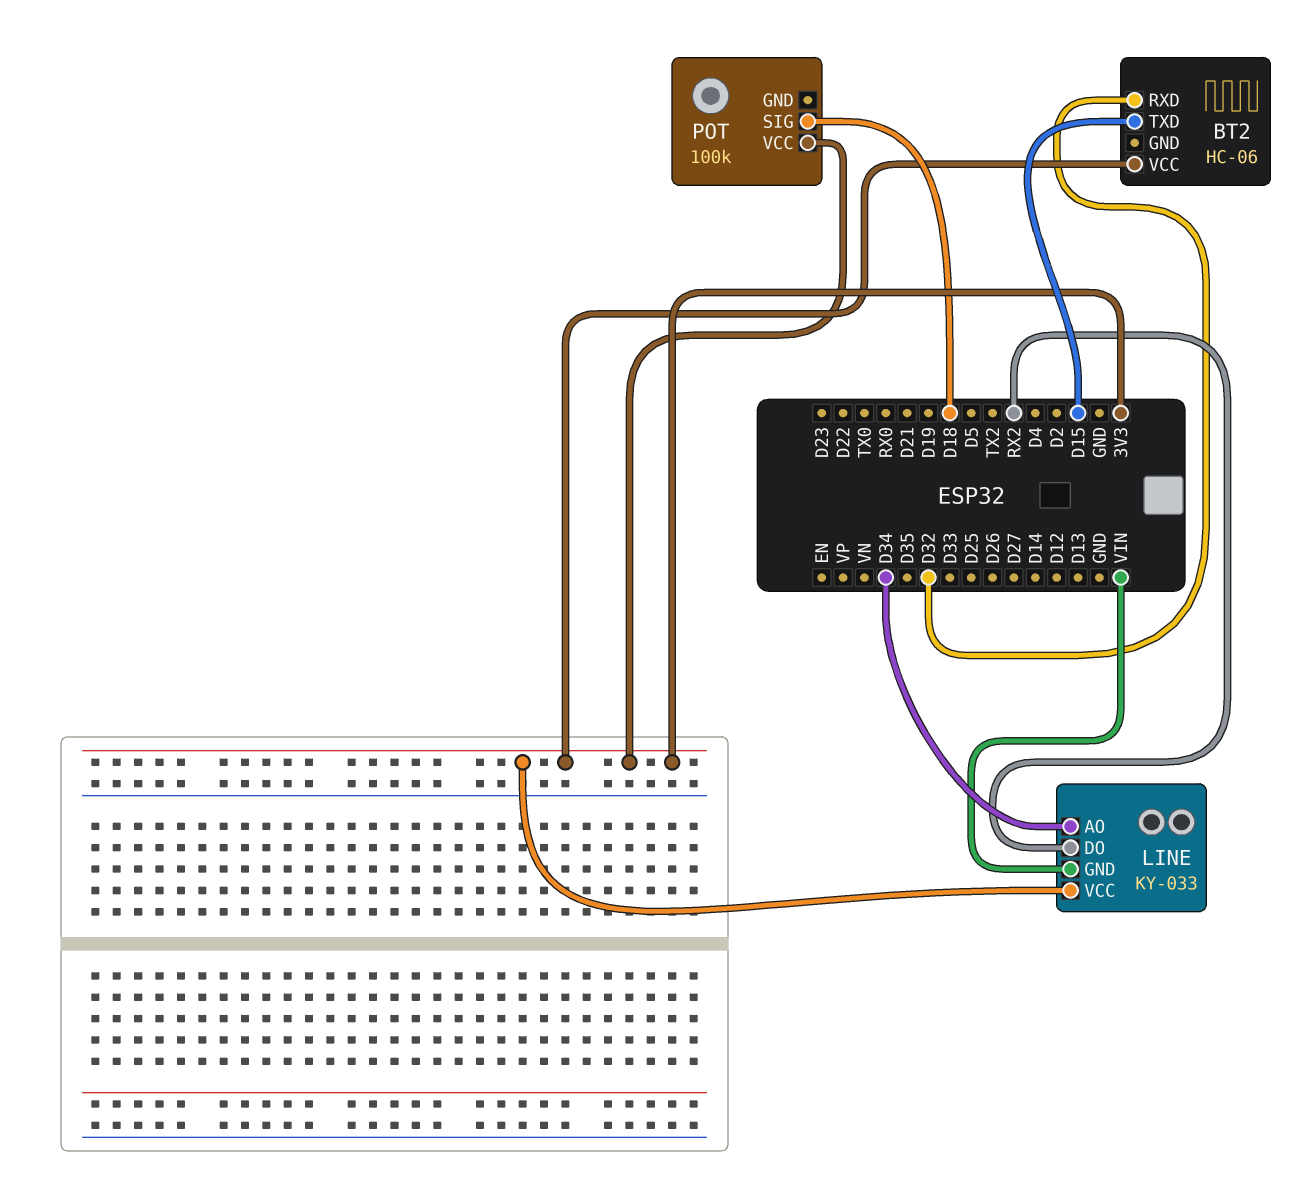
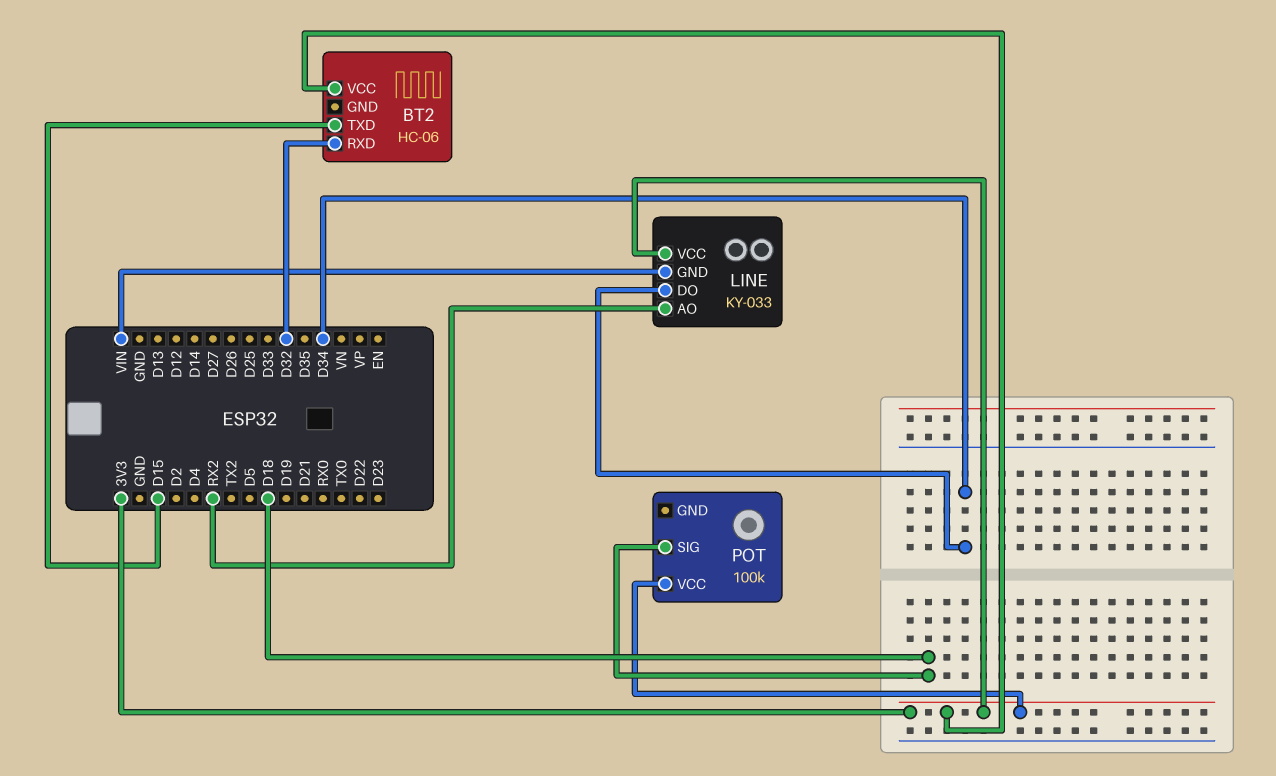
LINE pin AO: D34 -> RX2
LINE pin DO: RX2 -> D34

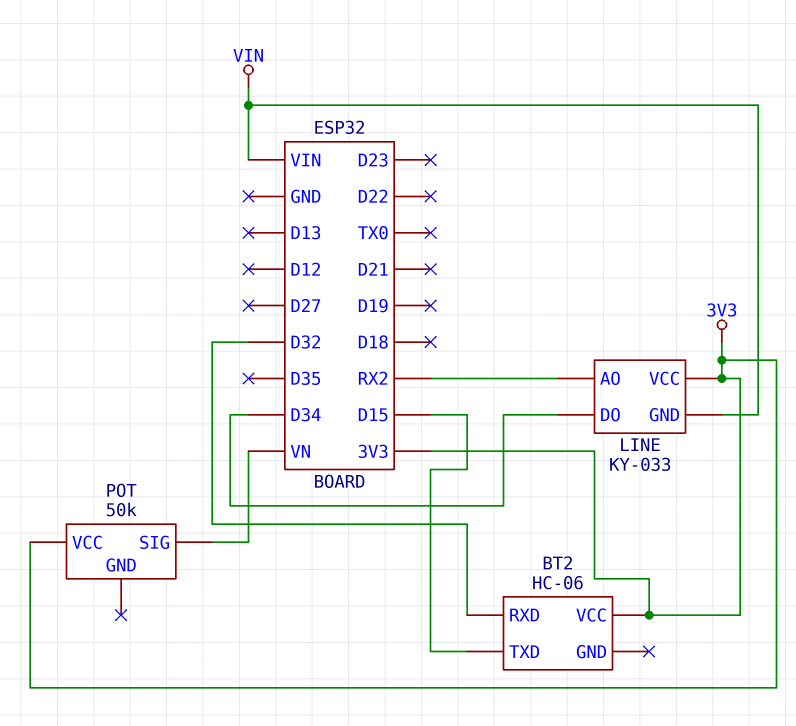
POT: 100k -> 50k
POT pin SIG: D18 -> VN

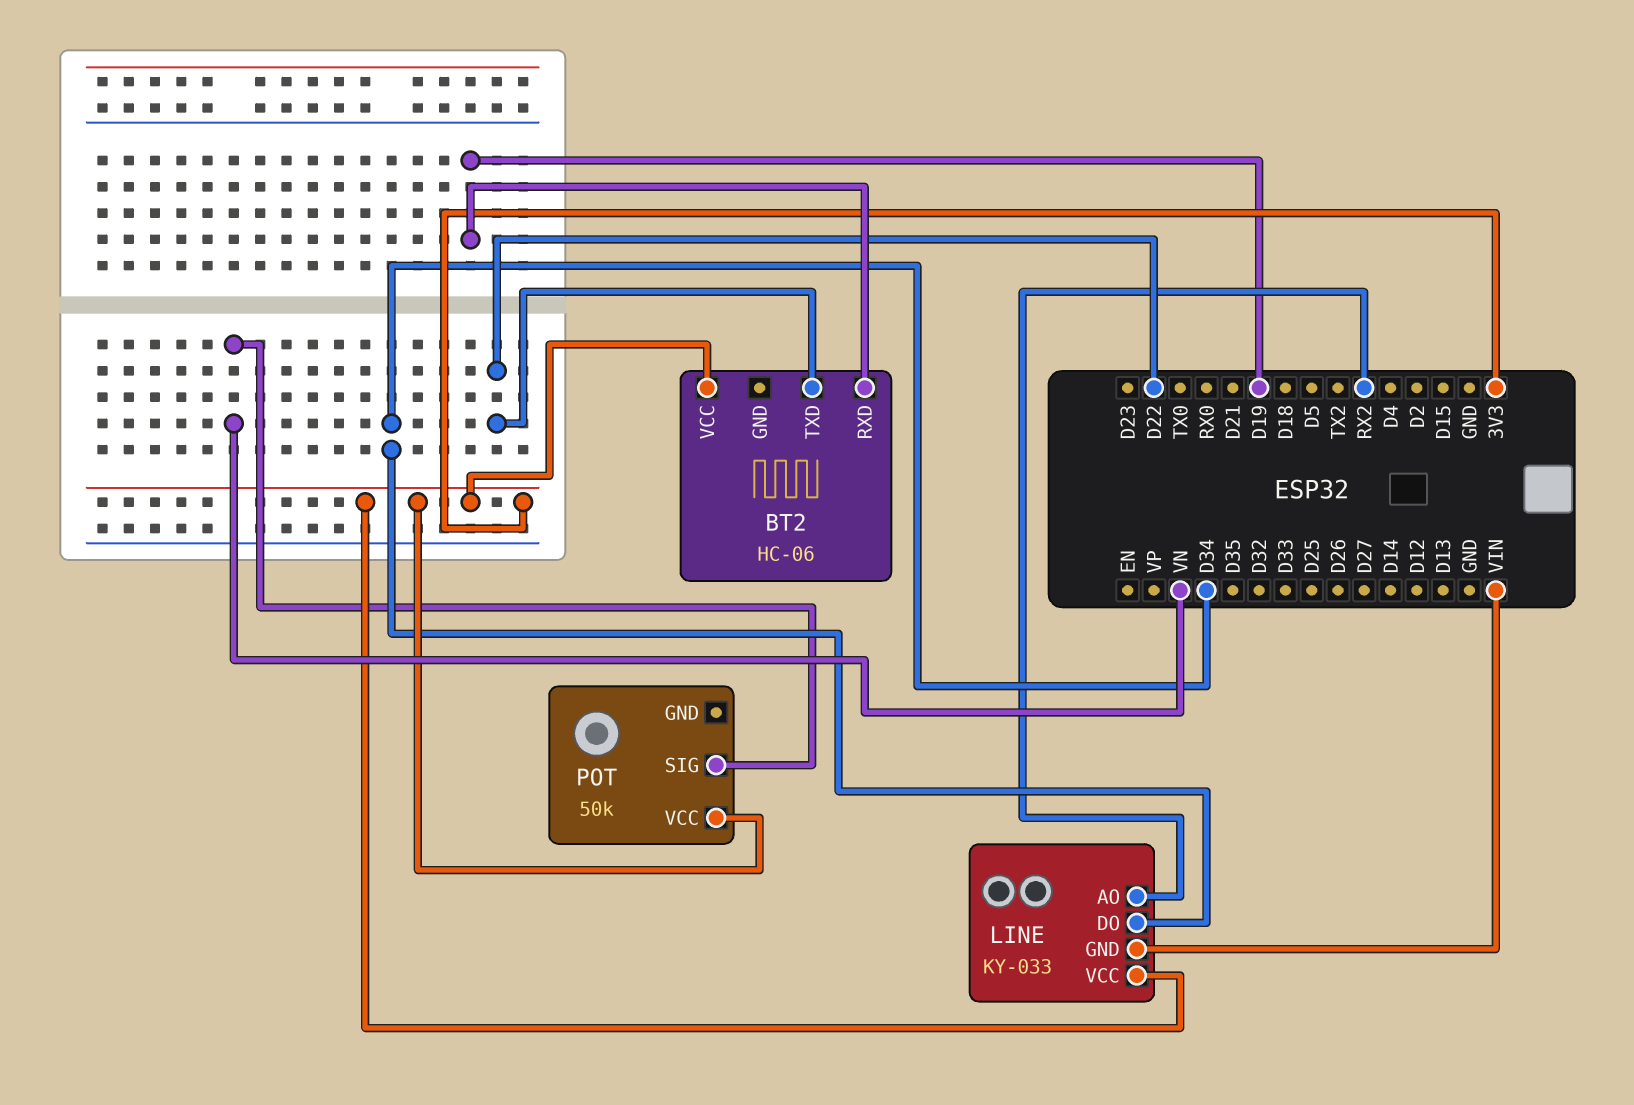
BT2 pin RXD: D32 -> D19
BT2 pin TXD: D15 -> D22

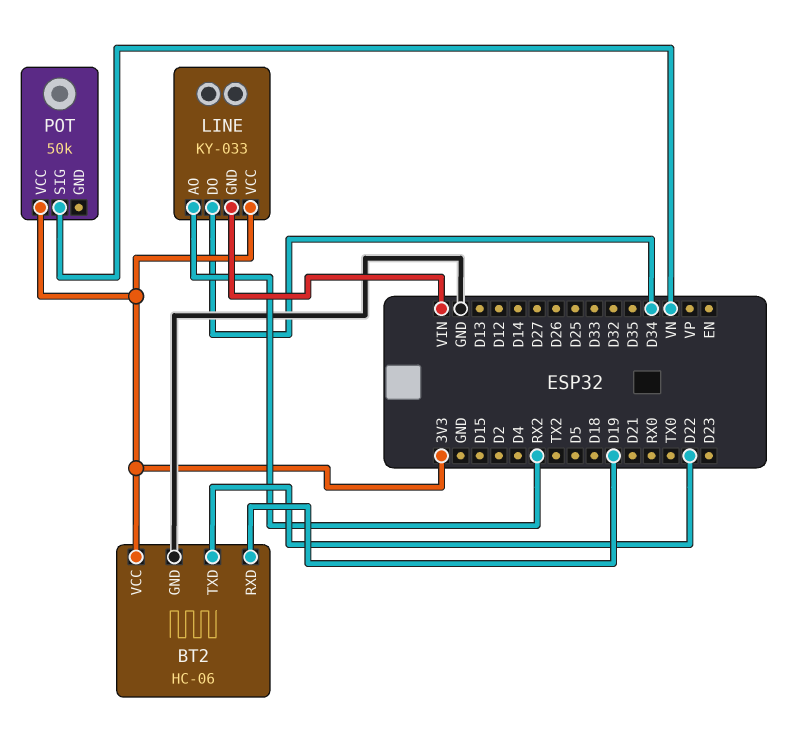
BT2 pin GND: none -> GND

